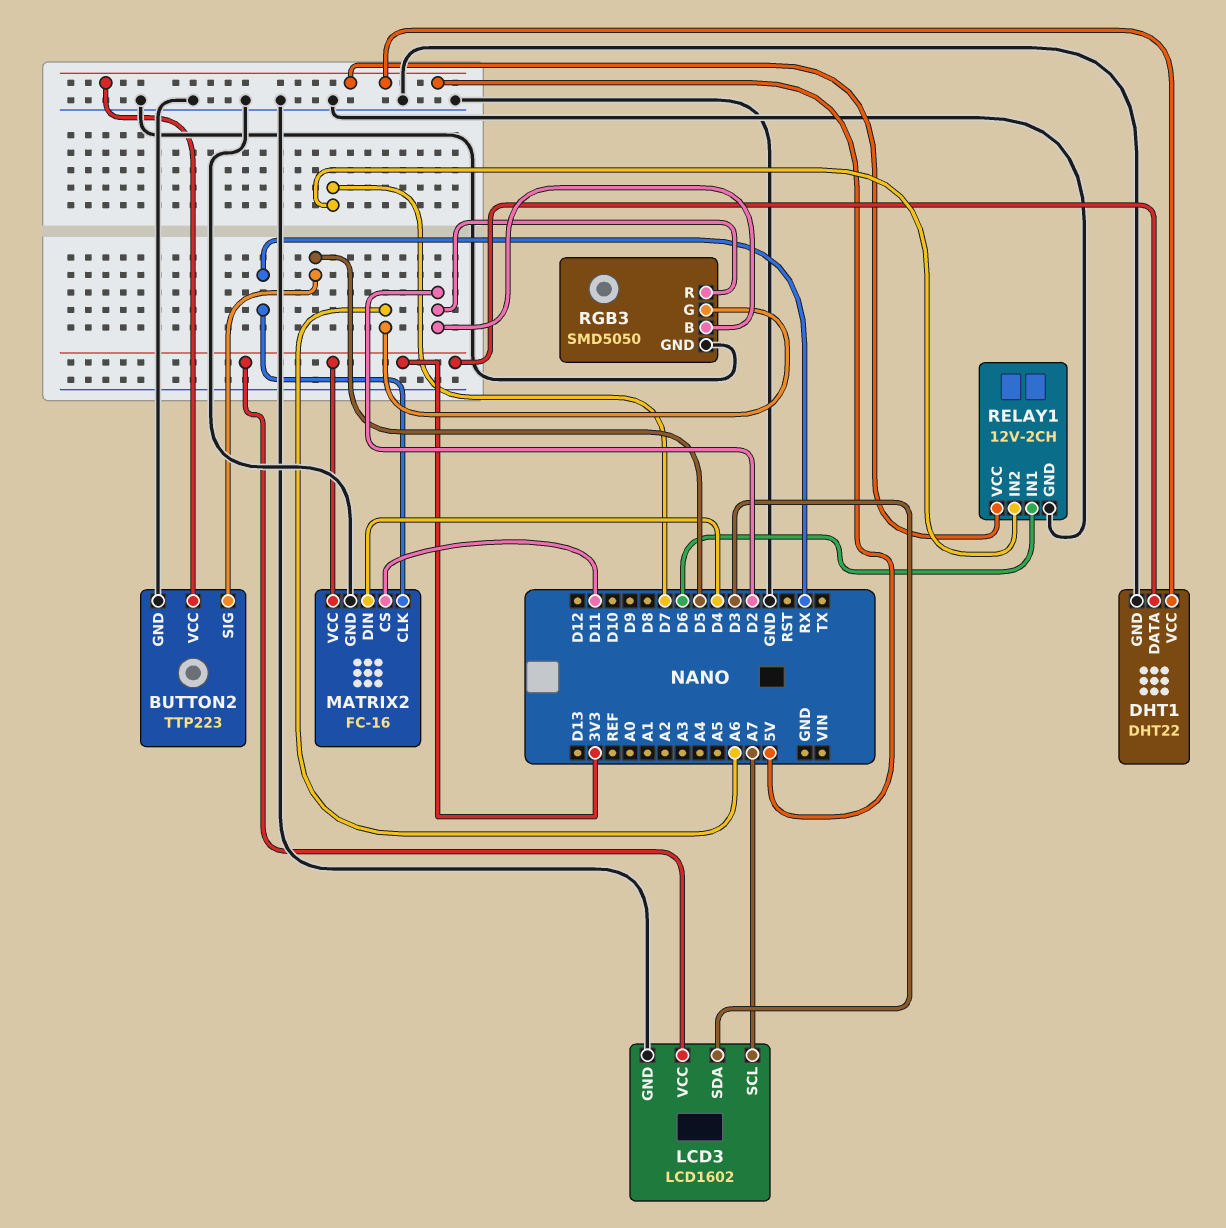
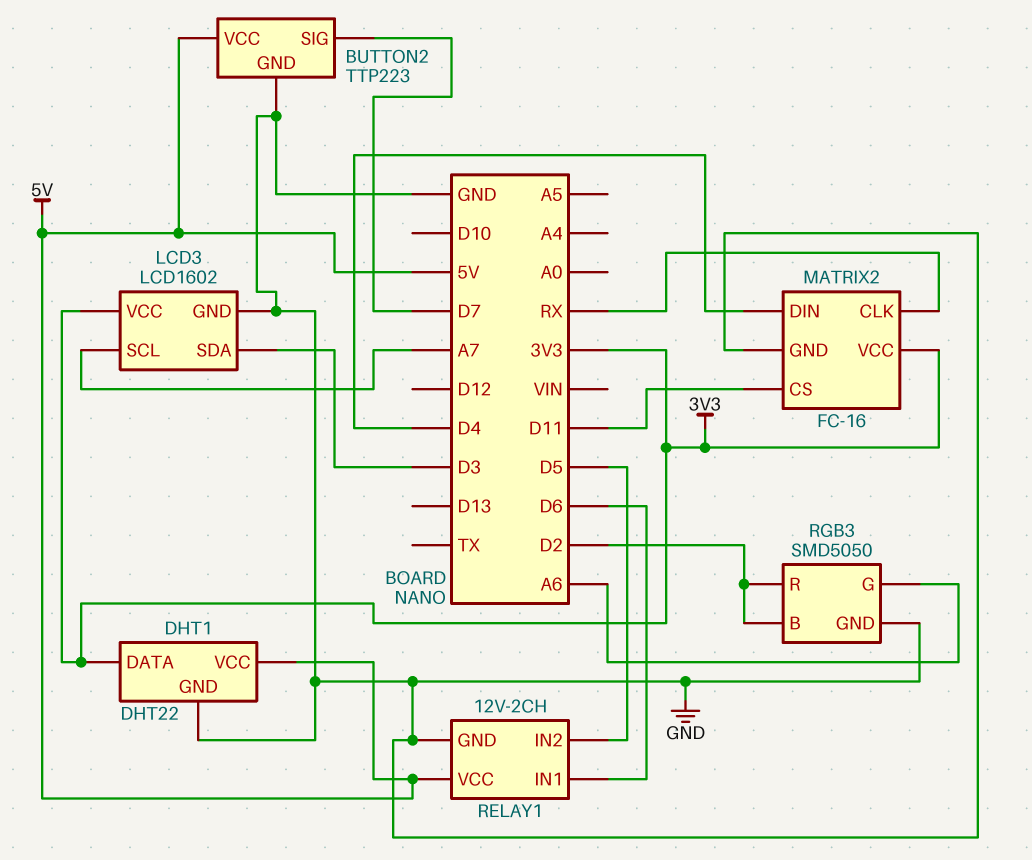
BUTTON2 pin SIG: D5 -> D7
RELAY1 pin IN2: D7 -> D5

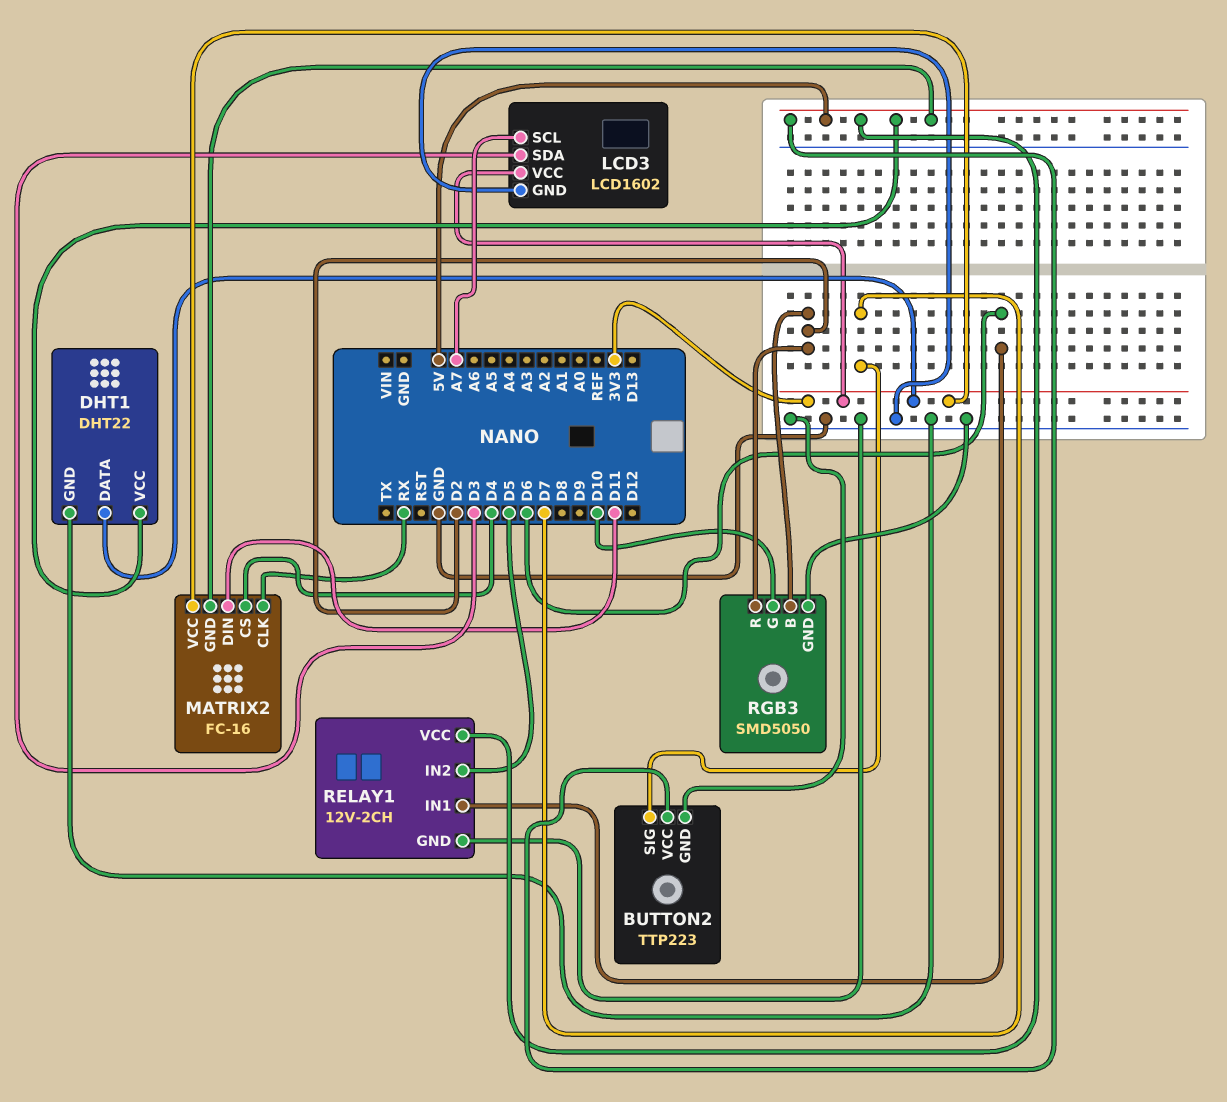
MATRIX2 pin CS: D11 -> D4
MATRIX2 pin DIN: D4 -> D11
MATRIX2 pin GND: GND -> 5V
RGB3 pin G: A6 -> D10

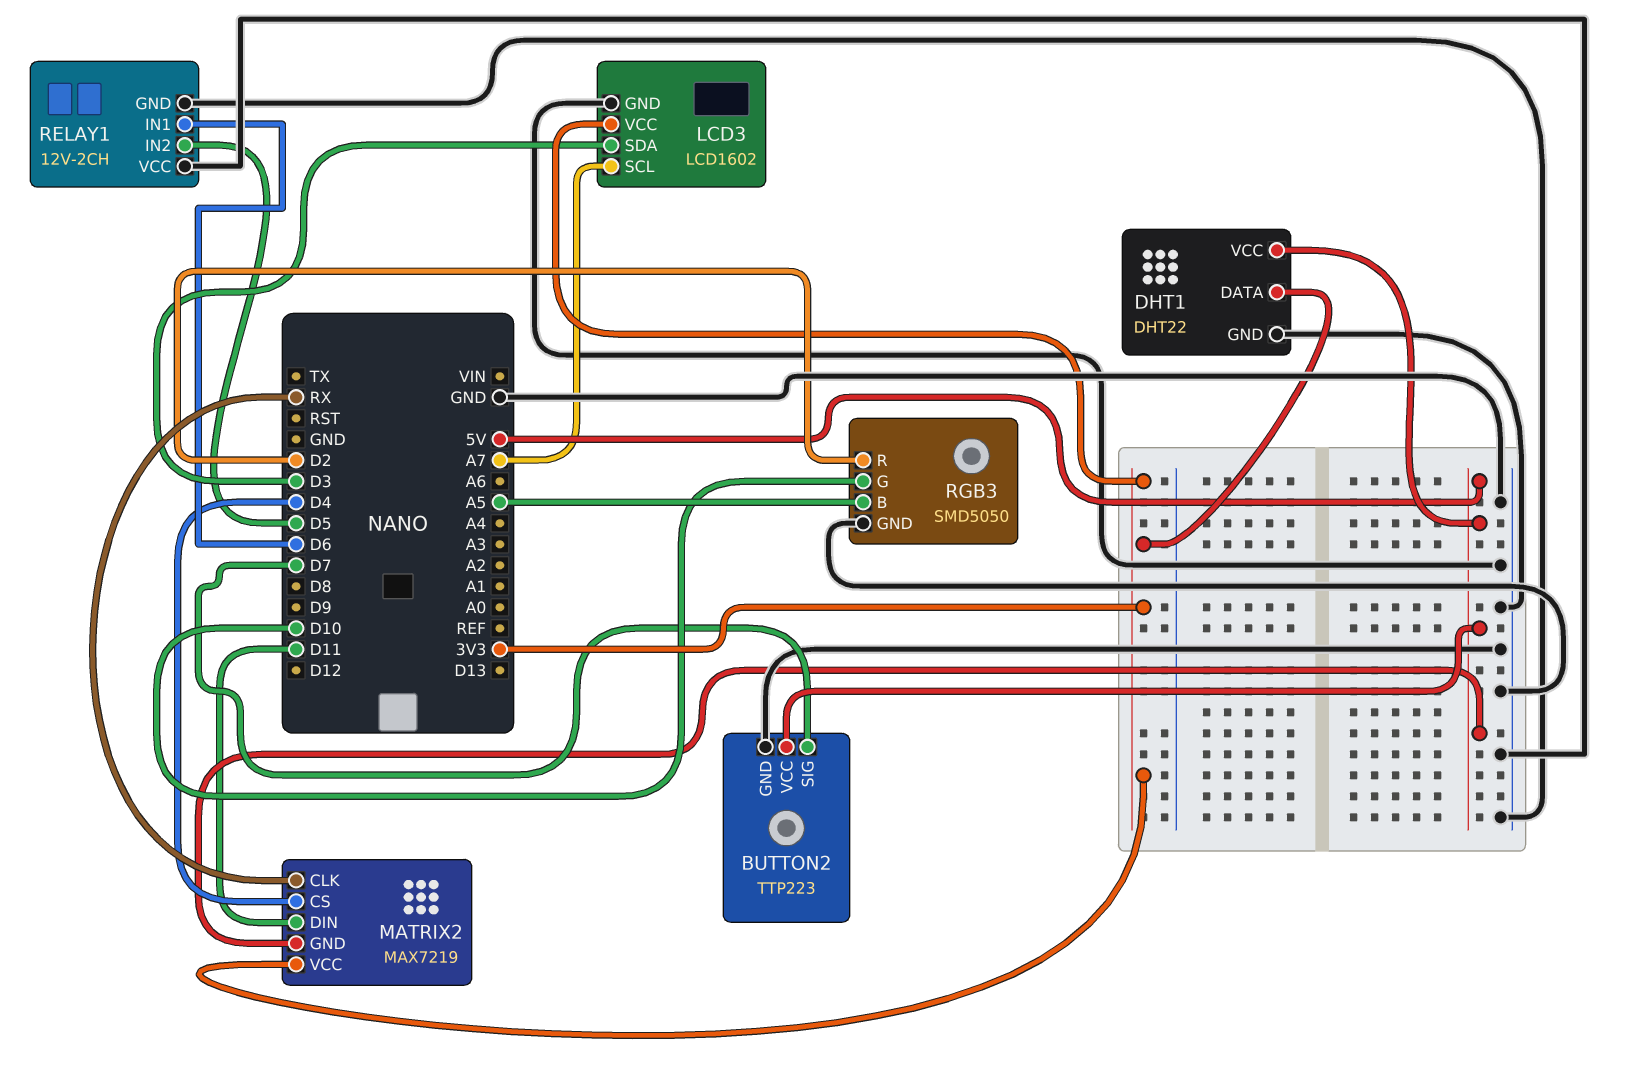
MATRIX2: FC-16 -> MAX7219
RELAY1 pin VCC: 5V -> GND
RGB3 pin B: D2 -> A5

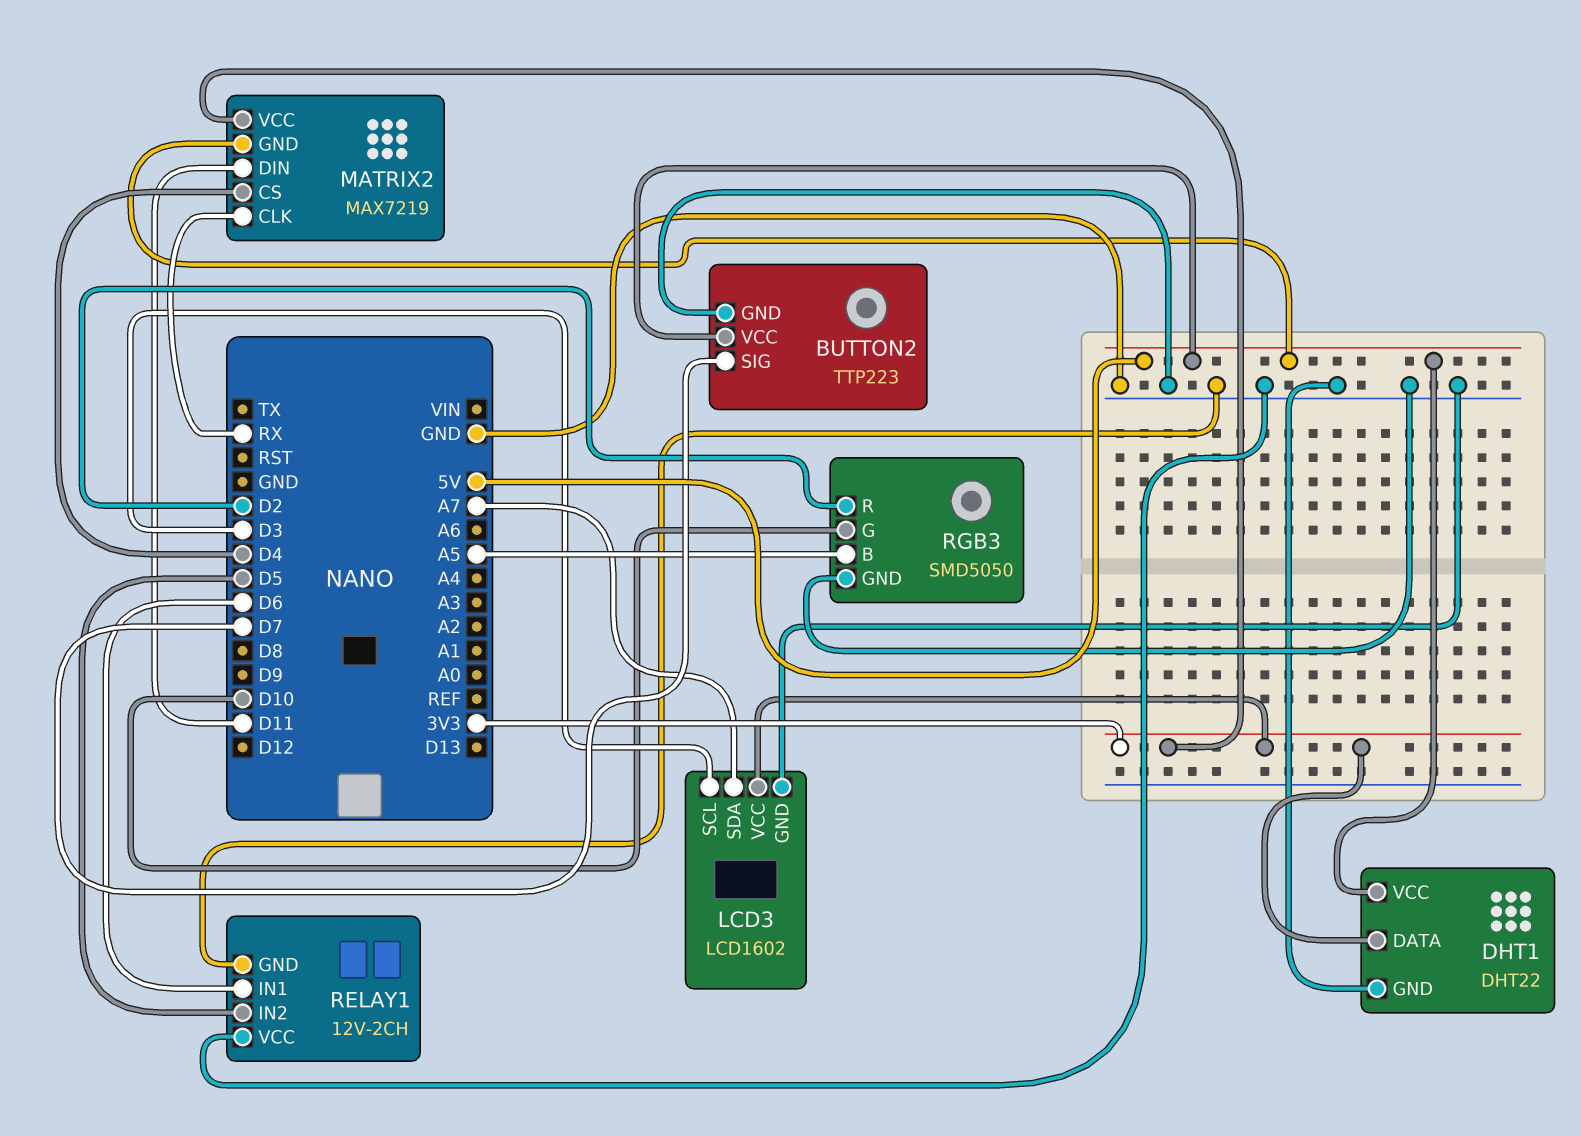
LCD3 pin SCL: A7 -> D3
LCD3 pin SDA: D3 -> A7

